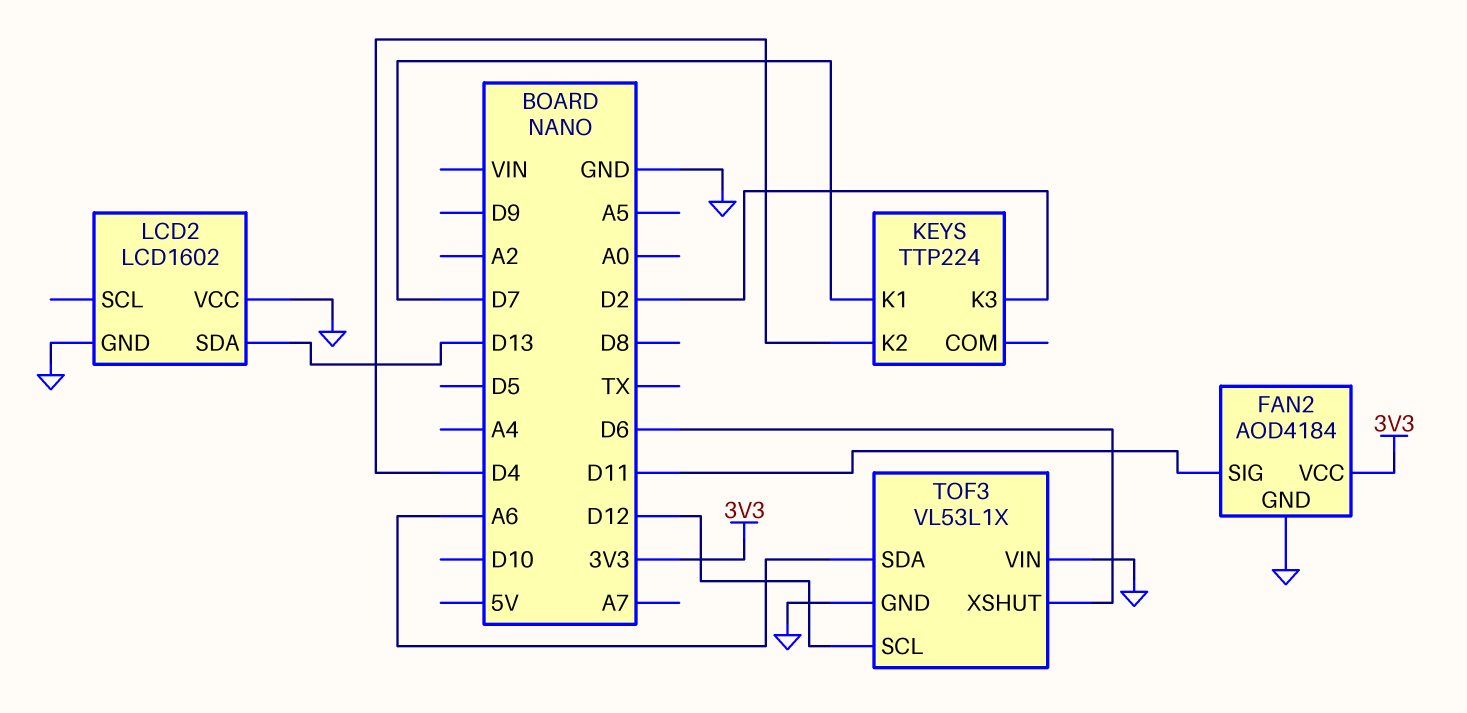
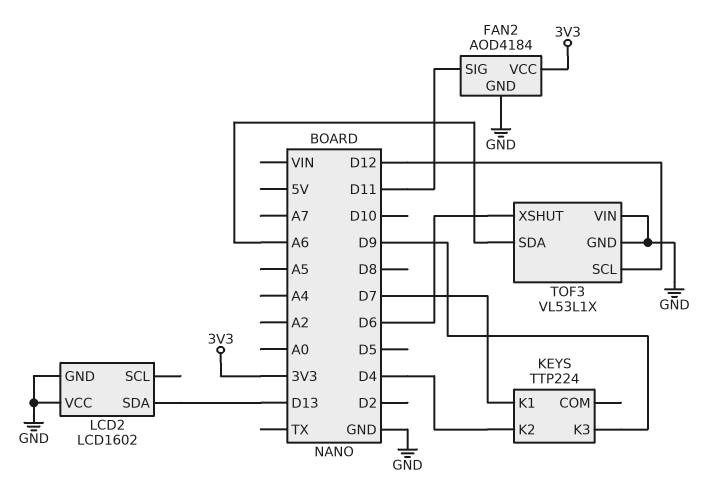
KEYS pin K3: D2 -> D9

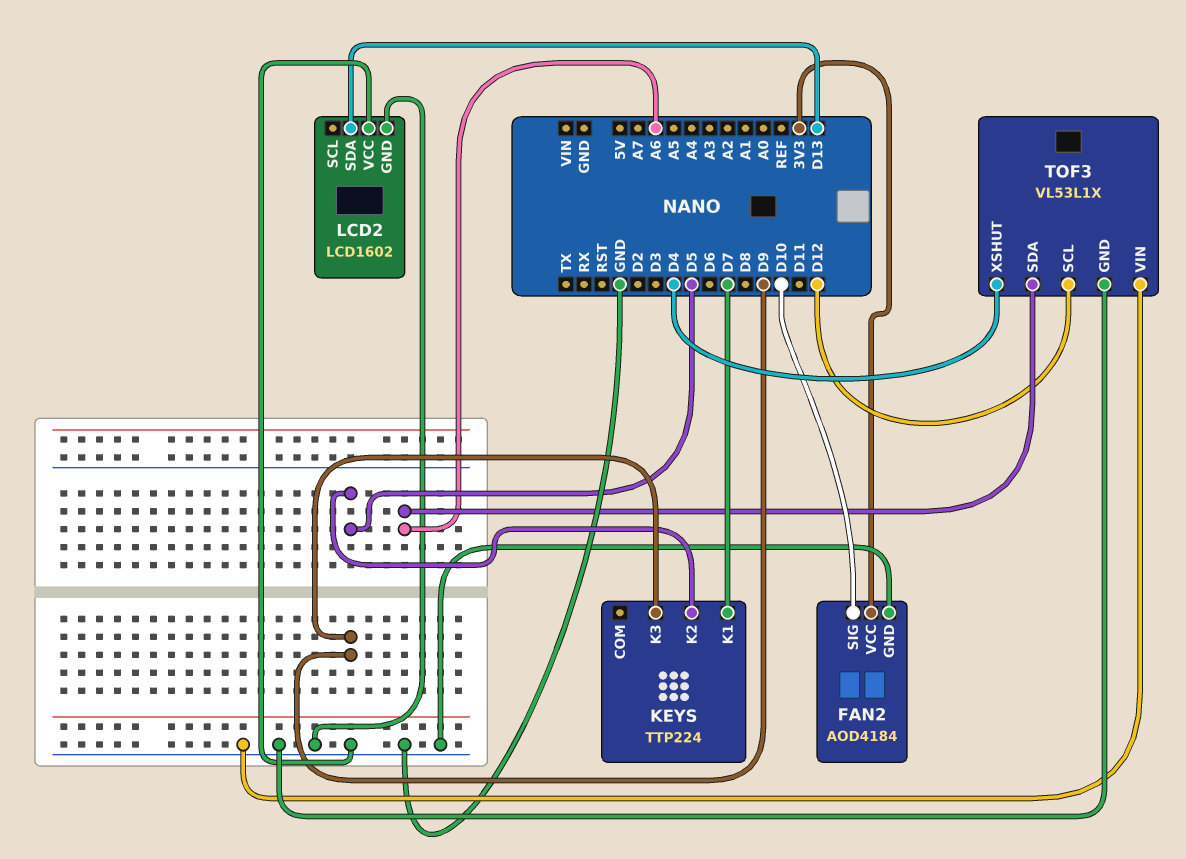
FAN2 pin SIG: D11 -> D10
KEYS pin K2: D4 -> D5
TOF3 pin XSHUT: D6 -> D4

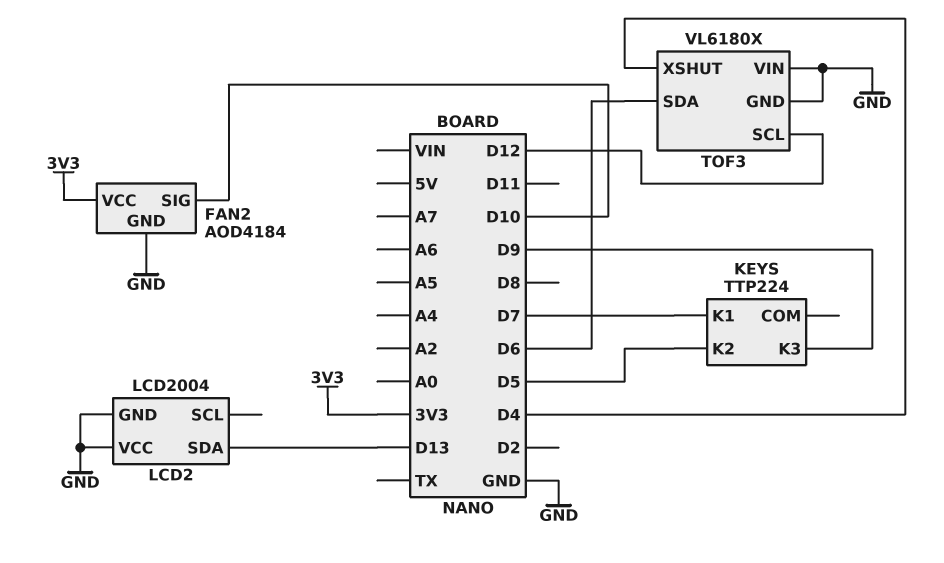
LCD2: LCD1602 -> LCD2004
TOF3: VL53L1X -> VL6180X
TOF3 pin SDA: A6 -> D6

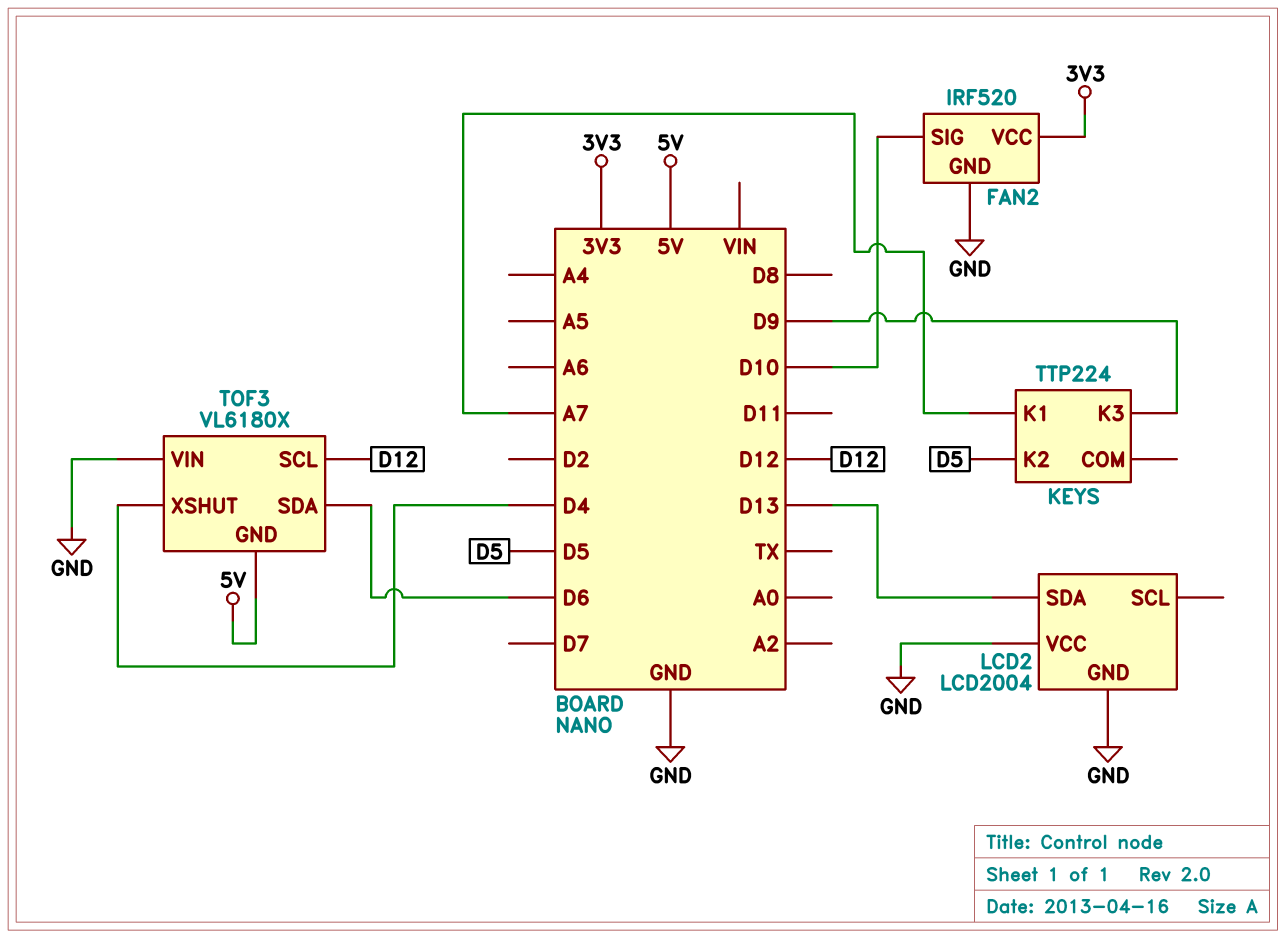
FAN2: AOD4184 -> IRF520
KEYS pin K1: D7 -> A7
TOF3 pin GND: GND -> 5V

